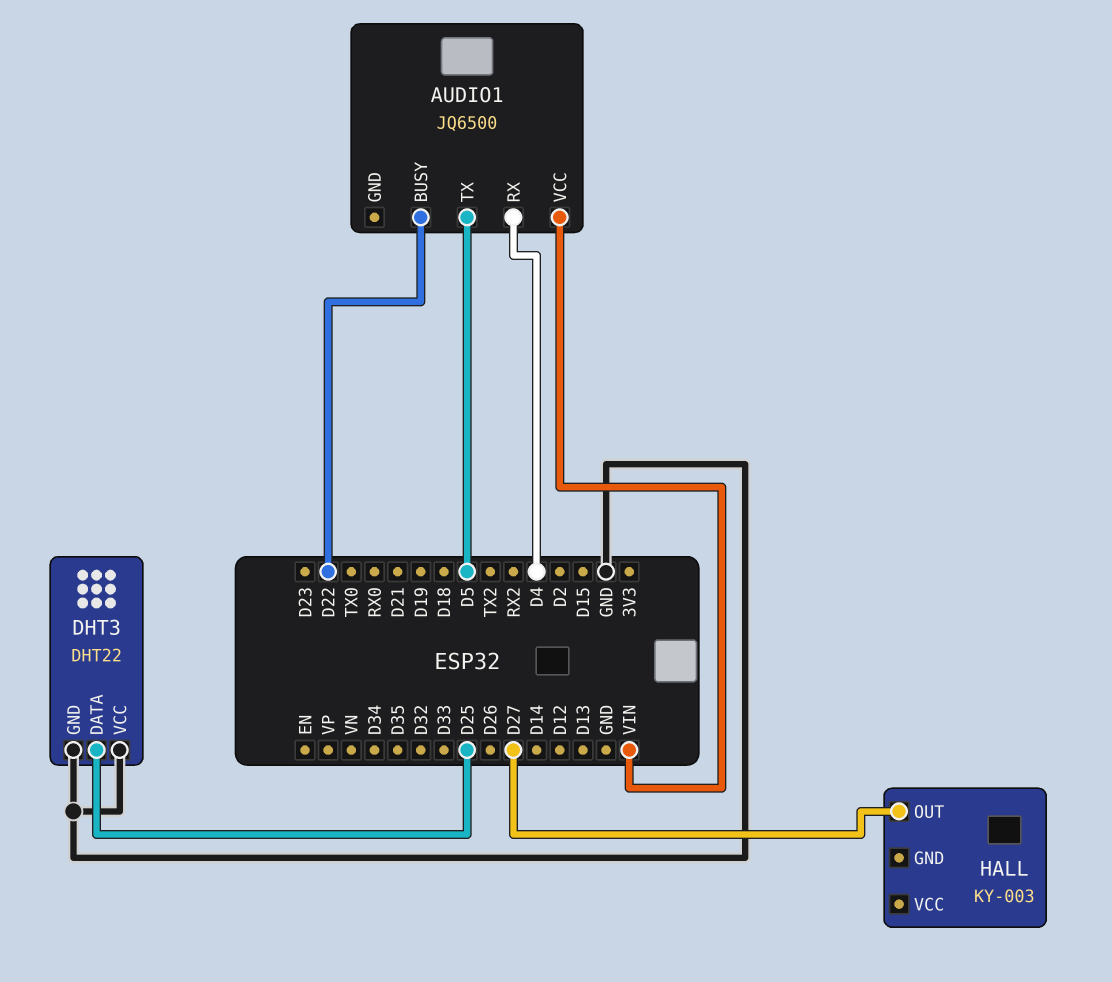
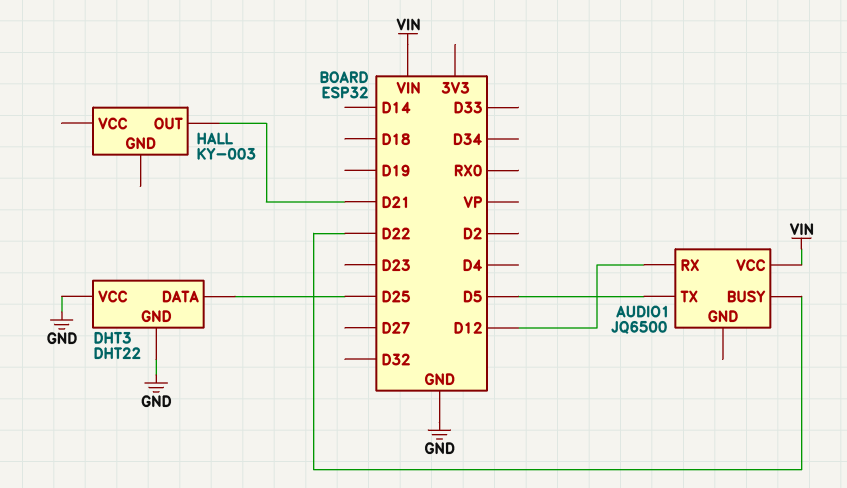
AUDIO1 pin RX: D4 -> D12
HALL pin OUT: D27 -> D21

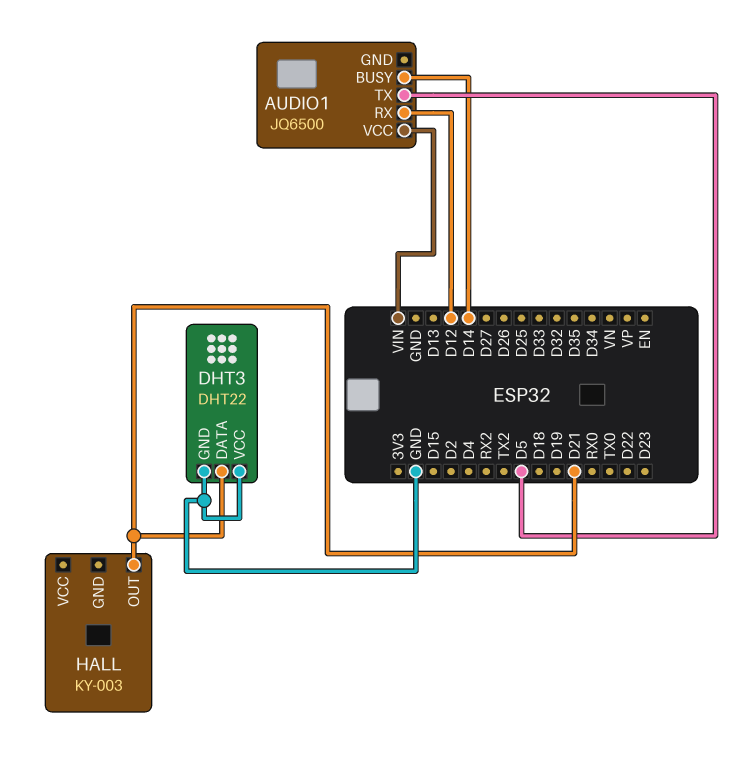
AUDIO1 pin BUSY: D22 -> D14
DHT3 pin DATA: D25 -> D21

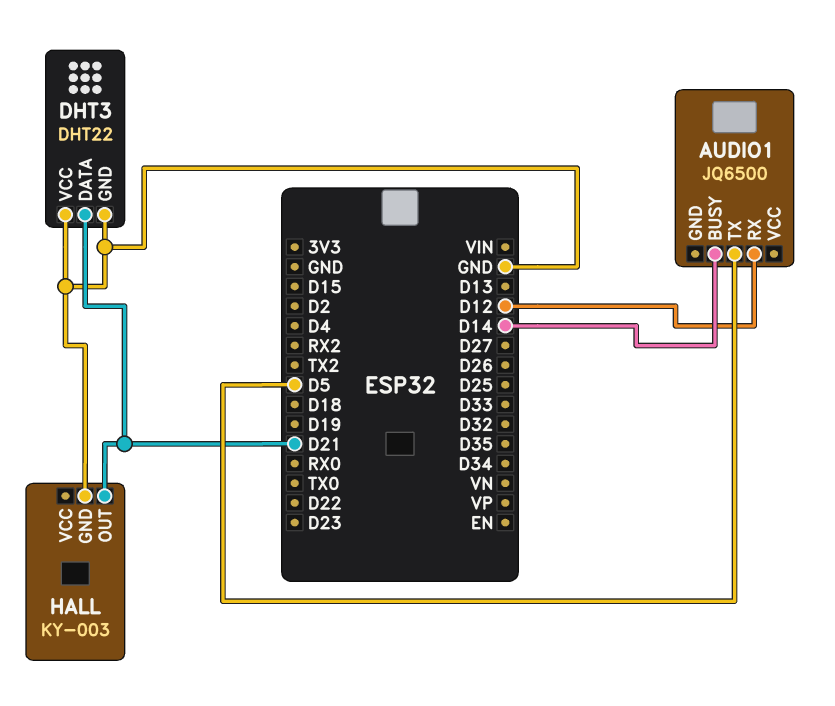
AUDIO1 pin VCC: VIN -> none
HALL pin GND: none -> GND

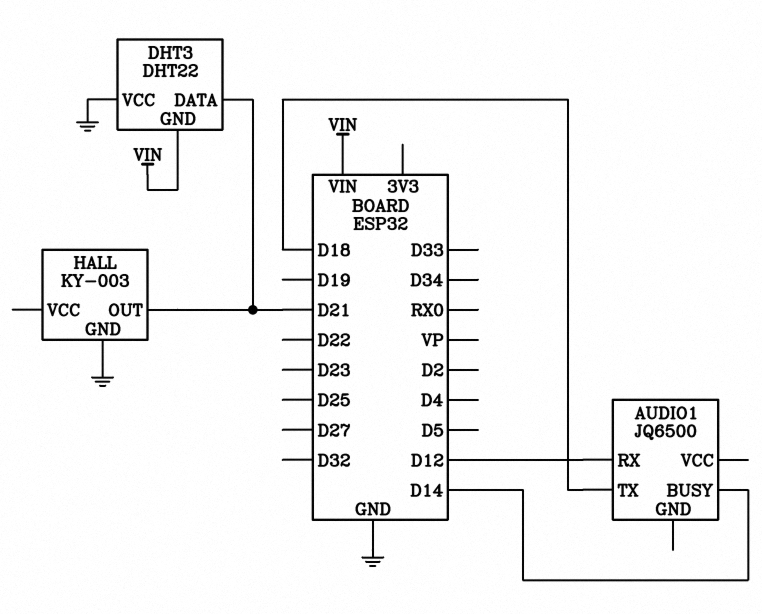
AUDIO1 pin TX: D5 -> D18
DHT3 pin GND: GND -> VIN

